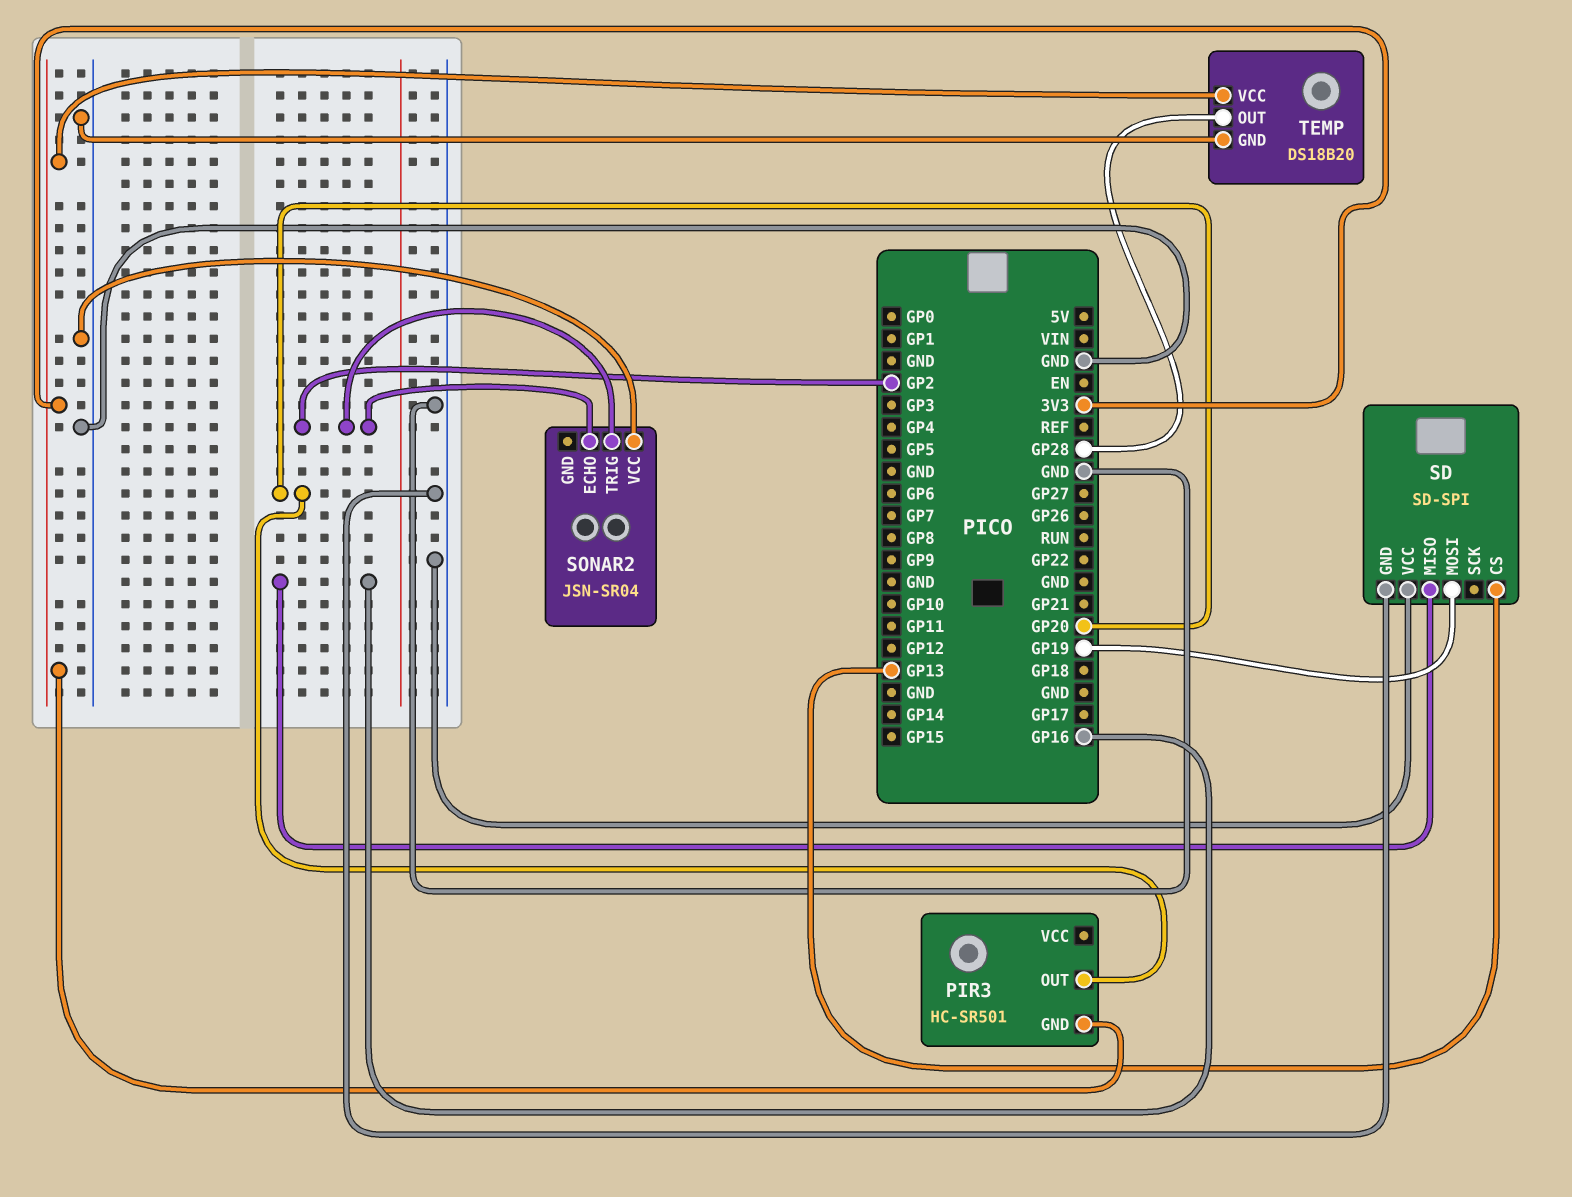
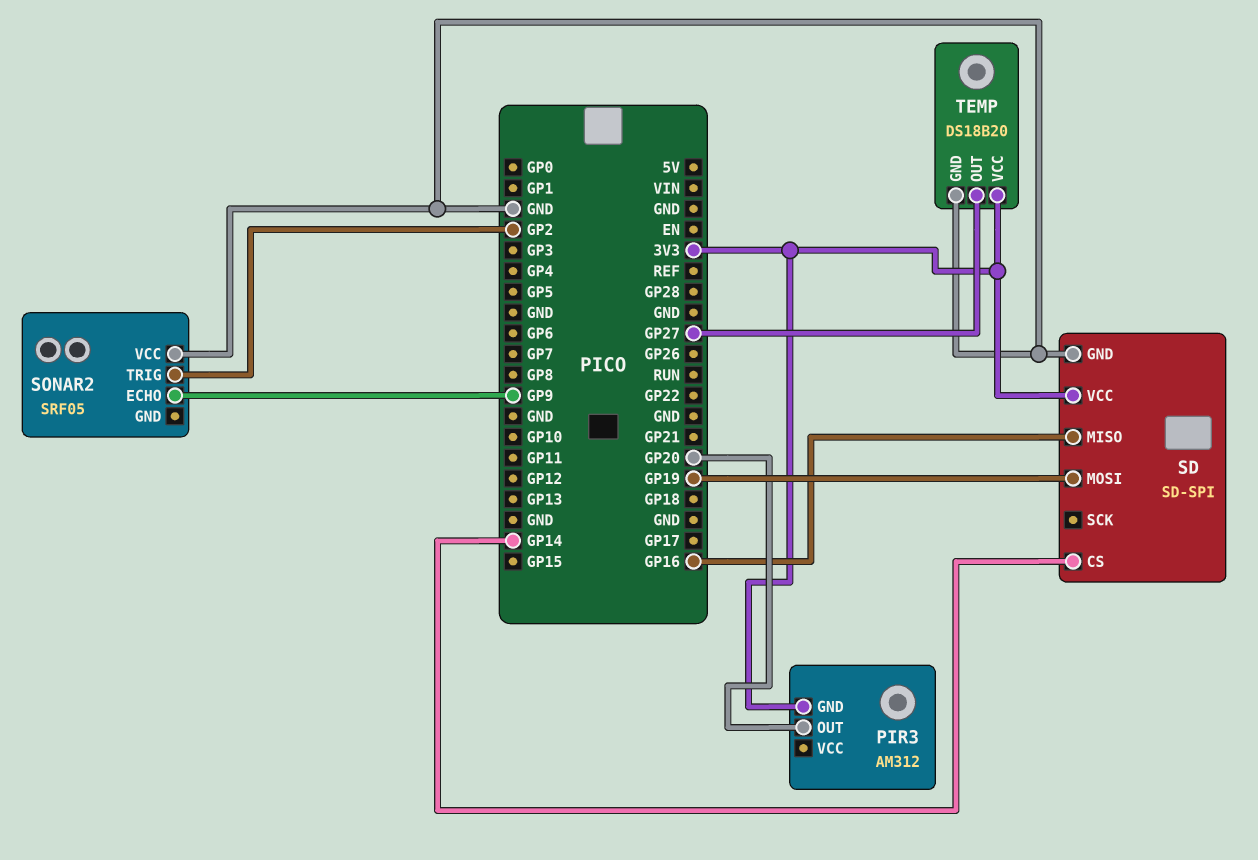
PIR3: HC-SR501 -> AM312
SD pin CS: GP13 -> GP14
SD pin VCC: GND -> 3V3
SONAR2: JSN-SR04 -> SRF05
SONAR2 pin ECHO: GP2 -> GP9
TEMP pin OUT: GP28 -> GP27

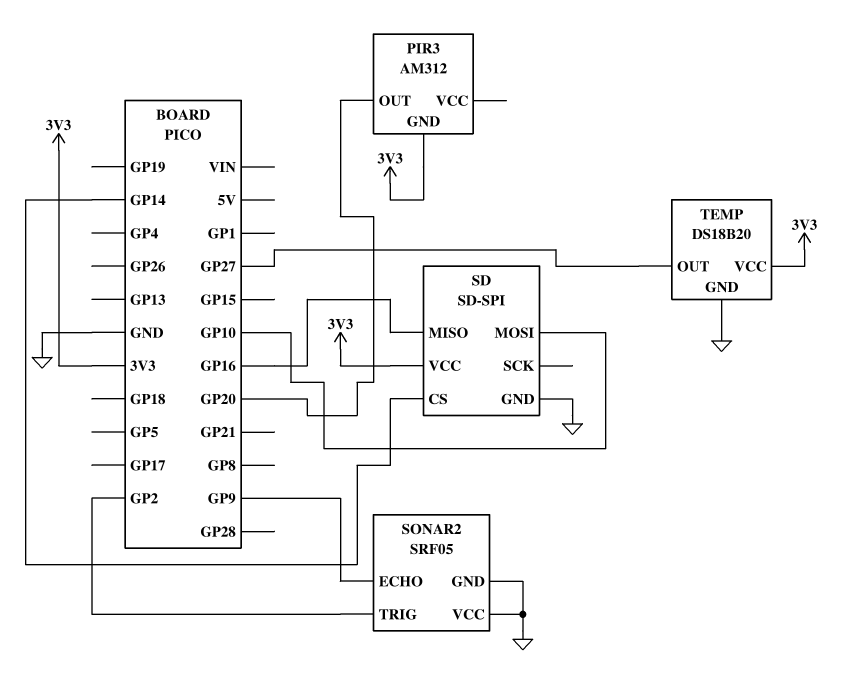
SD pin MOSI: GP19 -> GP10
SONAR2 pin GND: none -> GND

